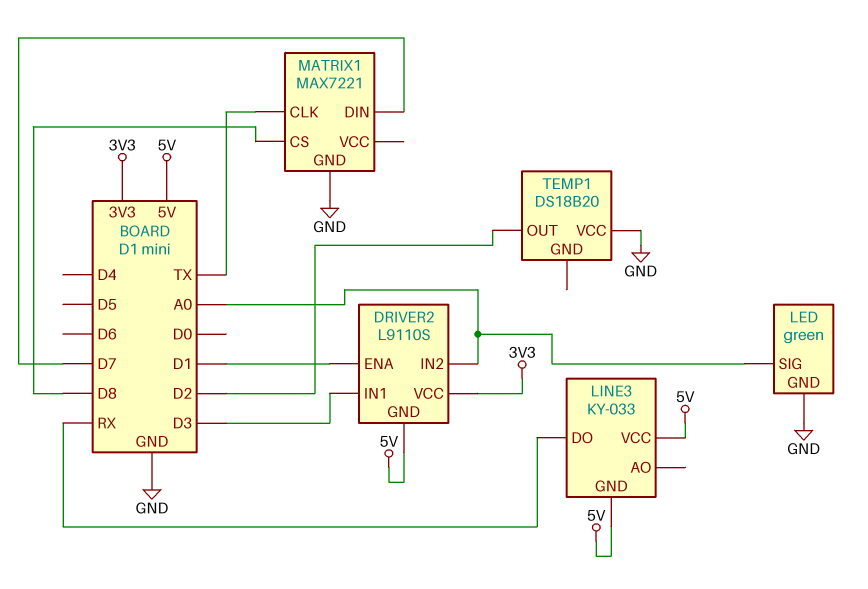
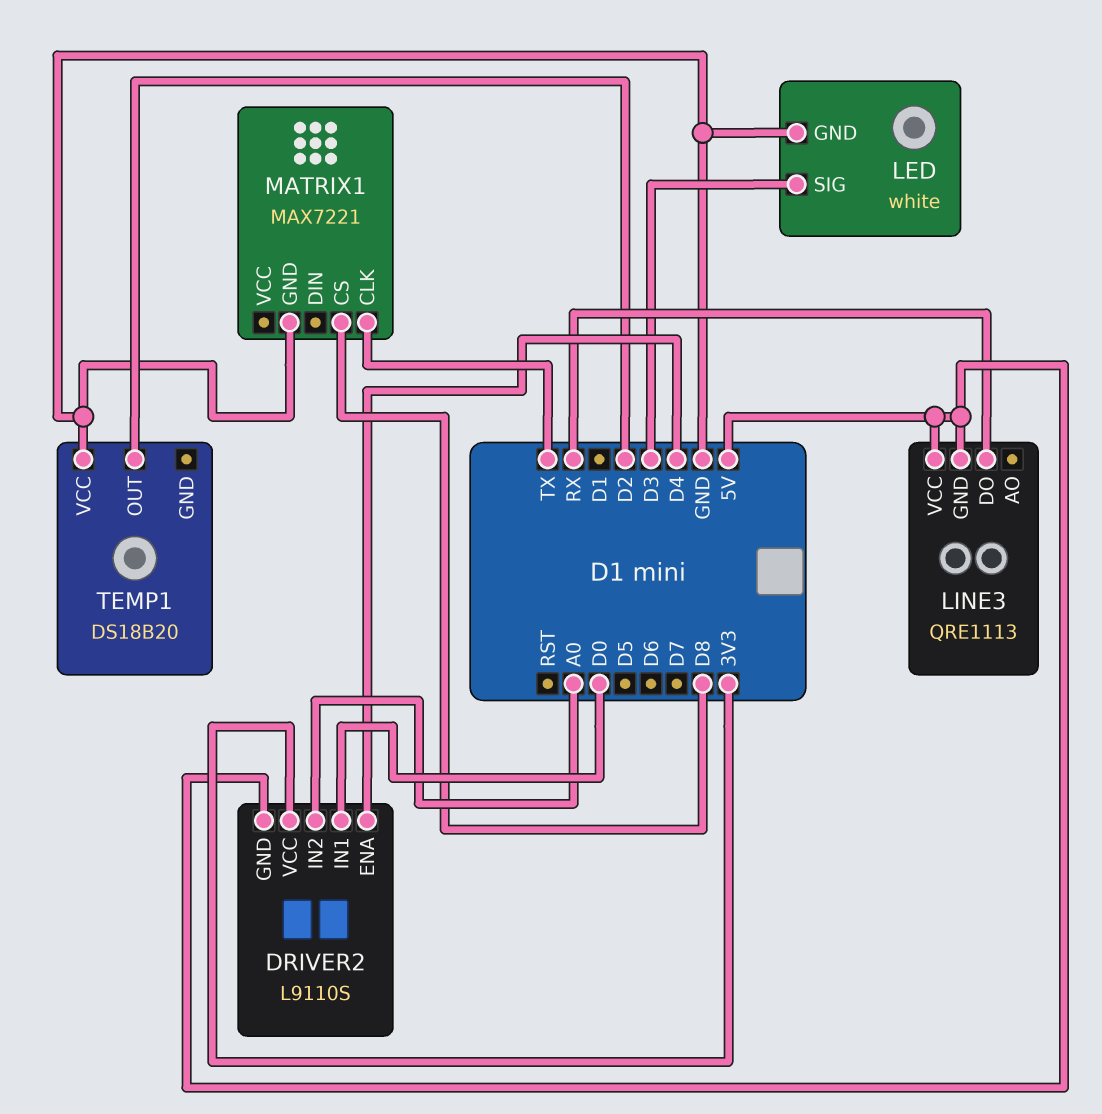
DRIVER2 pin ENA: D1 -> D4
DRIVER2 pin IN1: D3 -> D0
LED: green -> white
LED pin SIG: A0 -> D3
LINE3: KY-033 -> QRE1113
MATRIX1 pin DIN: D7 -> none

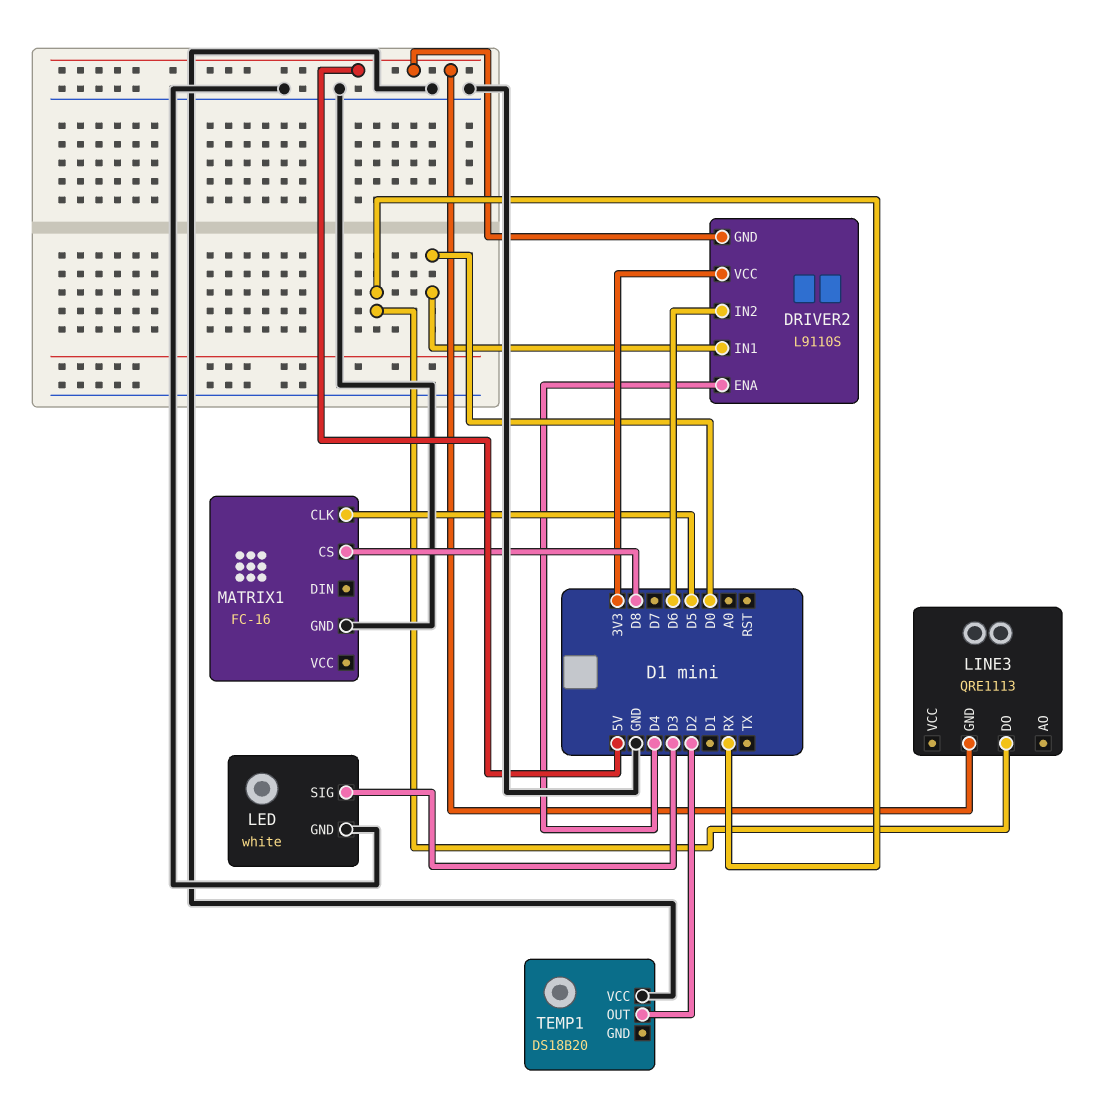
DRIVER2 pin IN2: A0 -> D6
LINE3 pin VCC: 5V -> none
MATRIX1: MAX7221 -> FC-16
MATRIX1 pin CLK: TX -> D5

